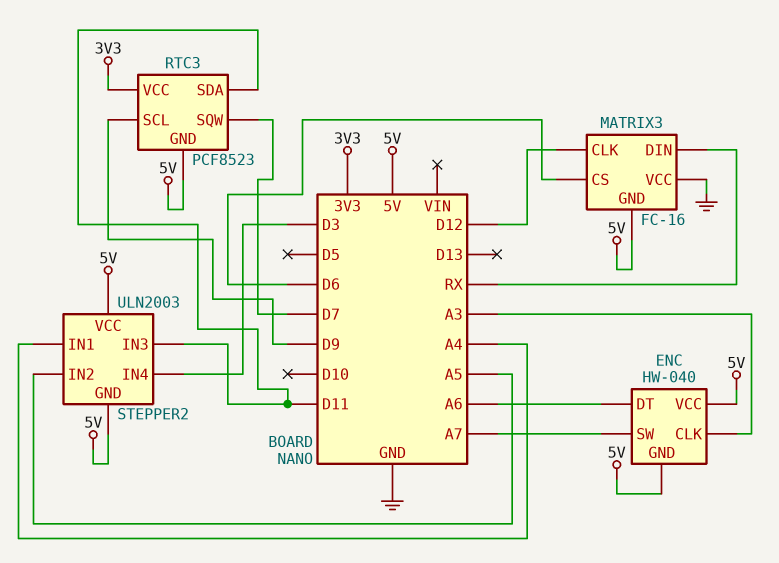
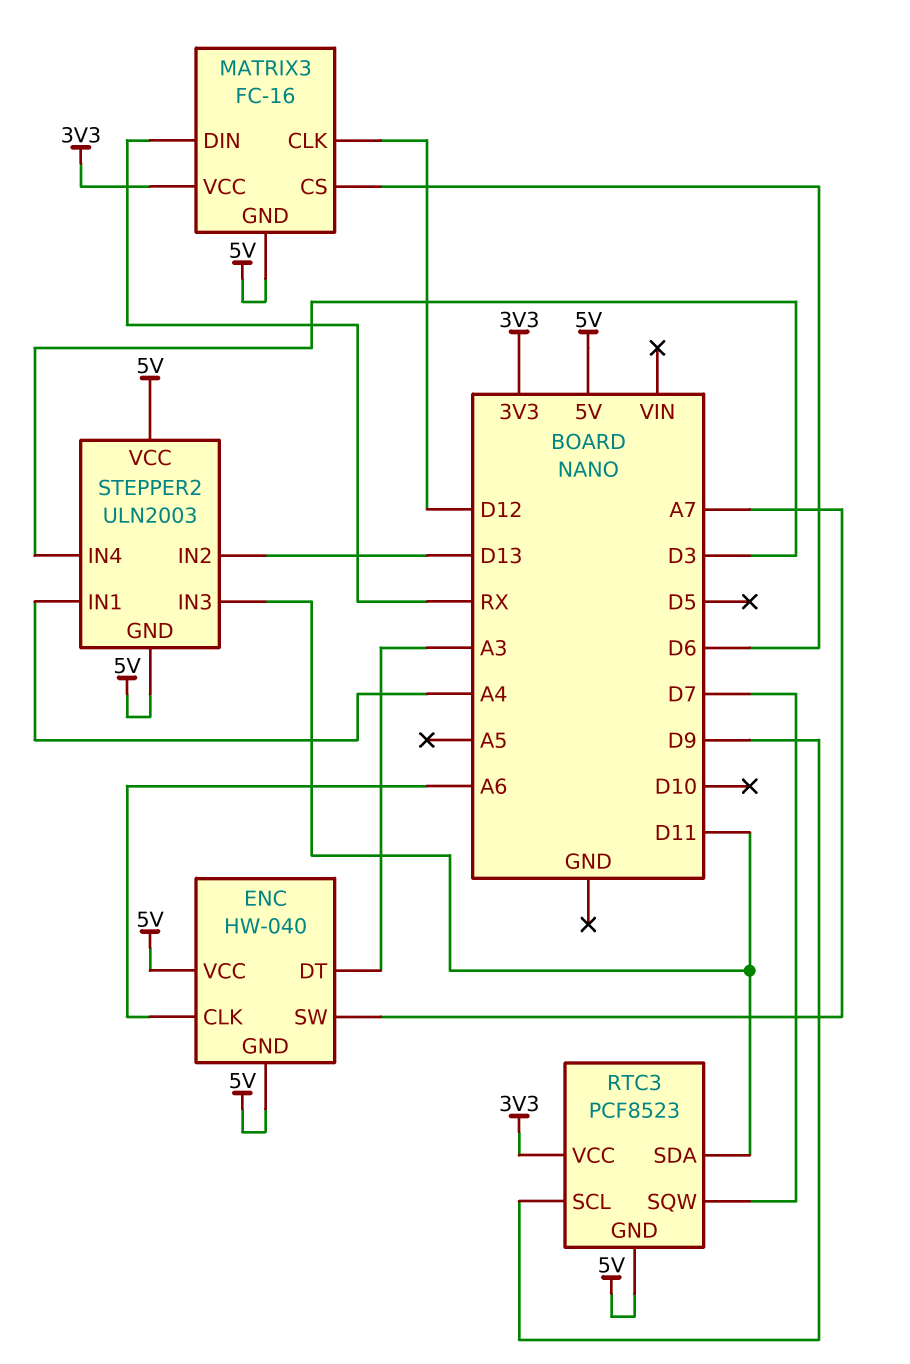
ENC pin CLK: A3 -> A6
ENC pin DT: A6 -> A3
MATRIX3 pin VCC: GND -> 3V3
STEPPER2 pin IN2: A5 -> D13

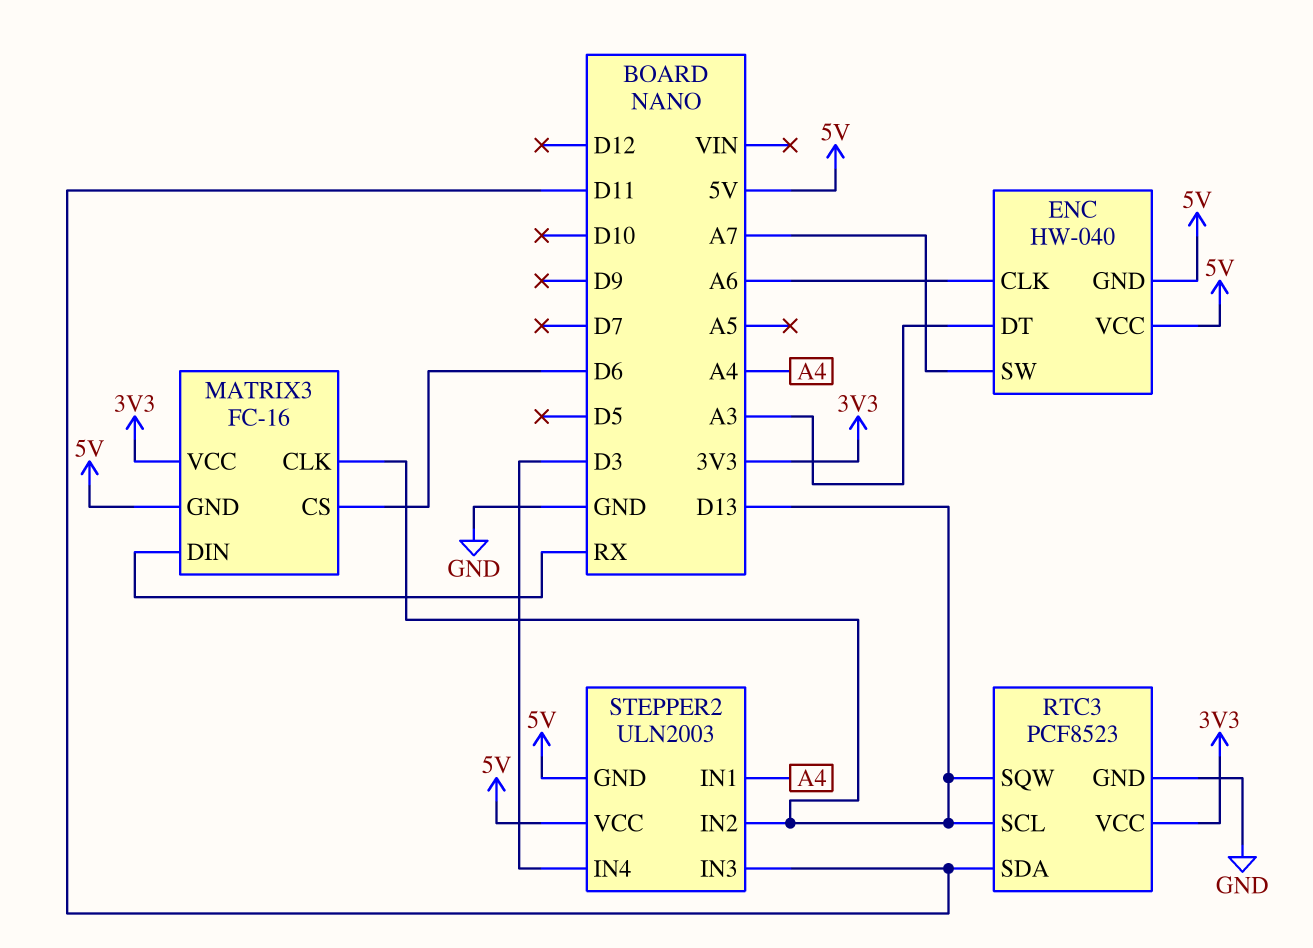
MATRIX3 pin CLK: D12 -> D13
RTC3 pin GND: 5V -> GND
RTC3 pin SCL: D9 -> D13
RTC3 pin SQW: D7 -> D13

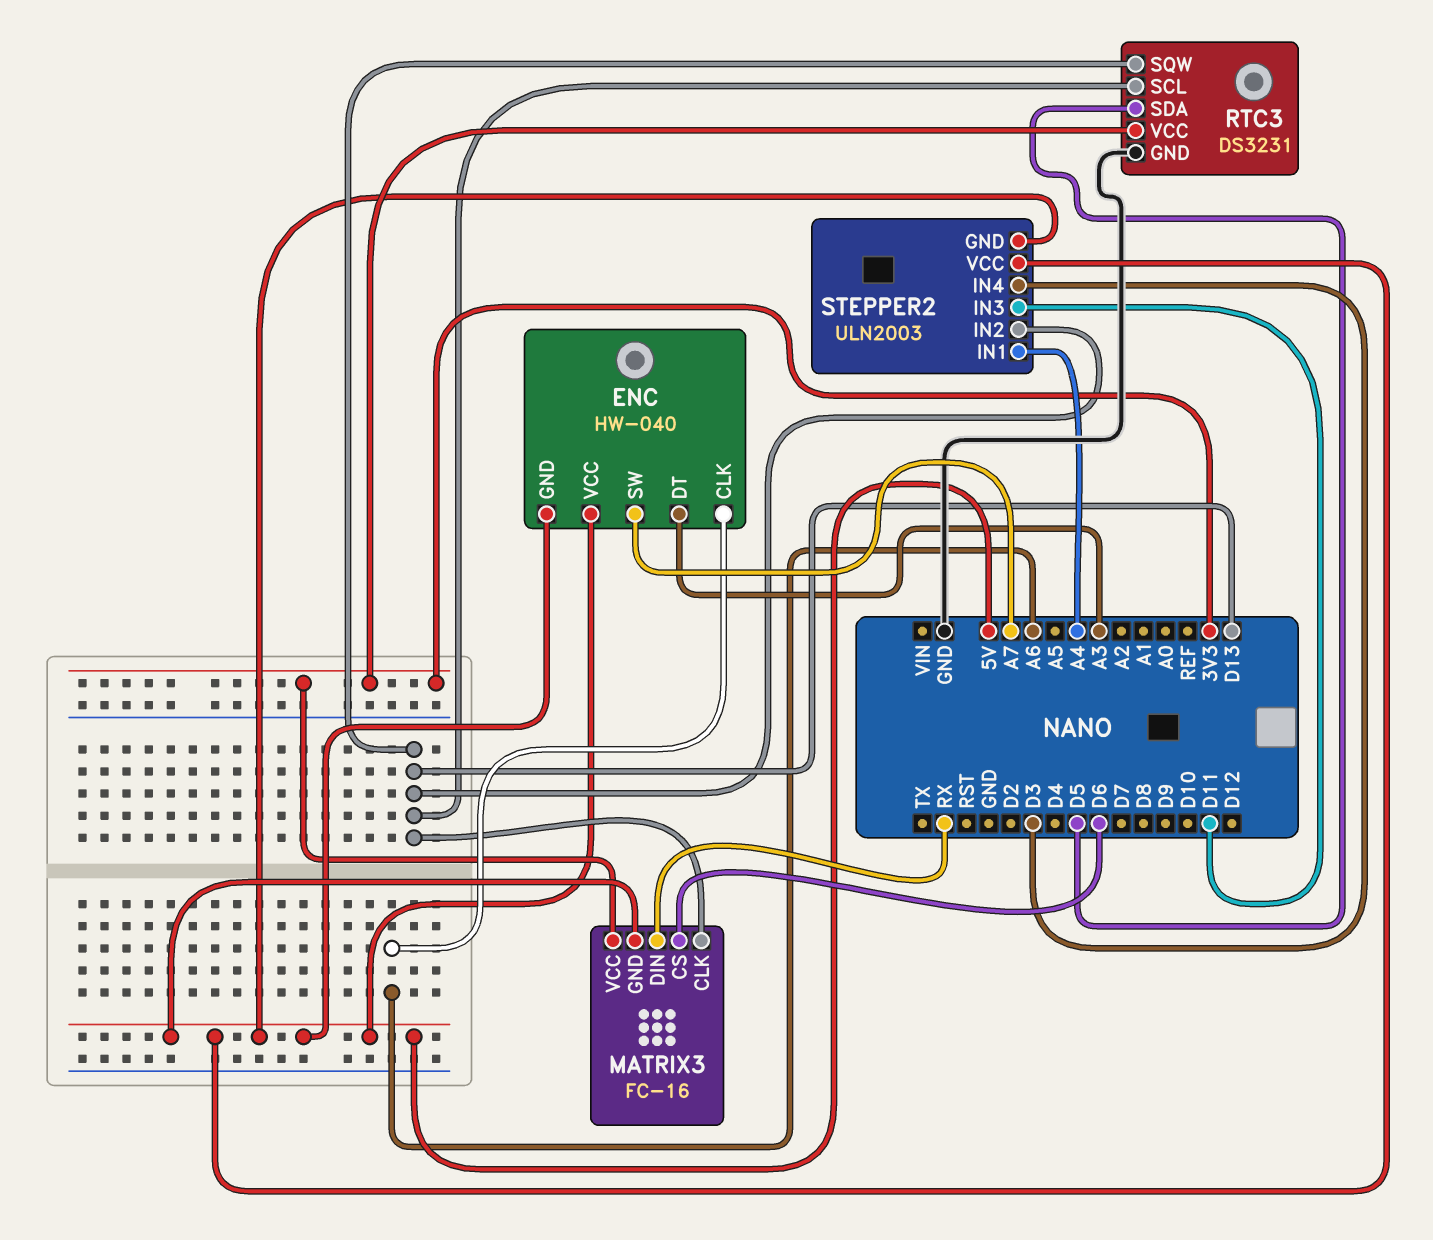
RTC3: PCF8523 -> DS3231
RTC3 pin SDA: D11 -> D5

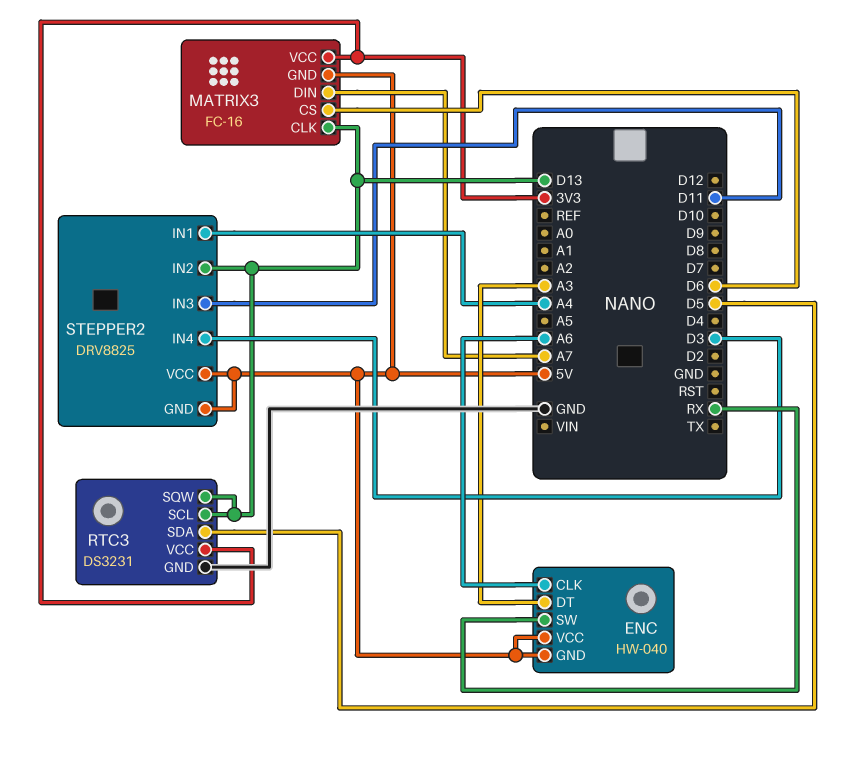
ENC pin SW: A7 -> RX
MATRIX3 pin DIN: RX -> A7
STEPPER2: ULN2003 -> DRV8825

